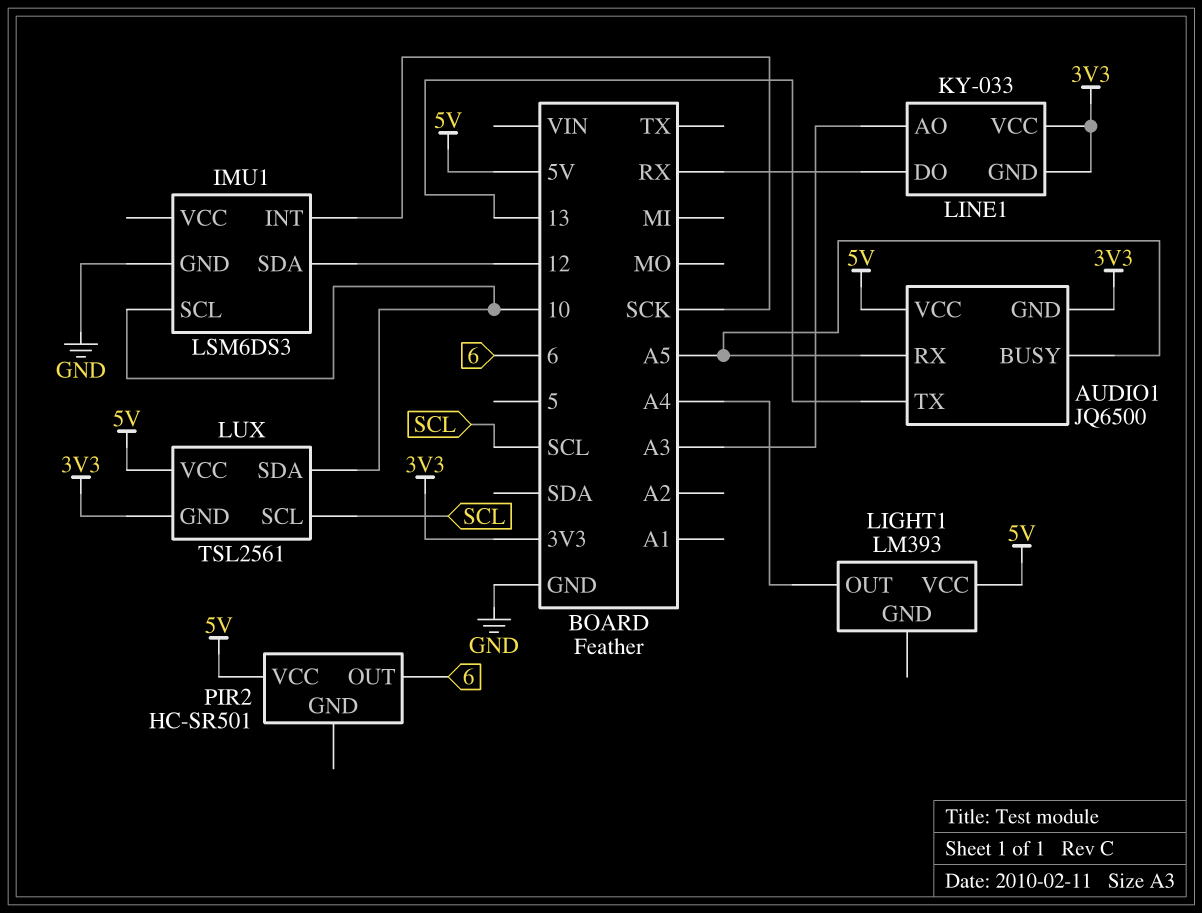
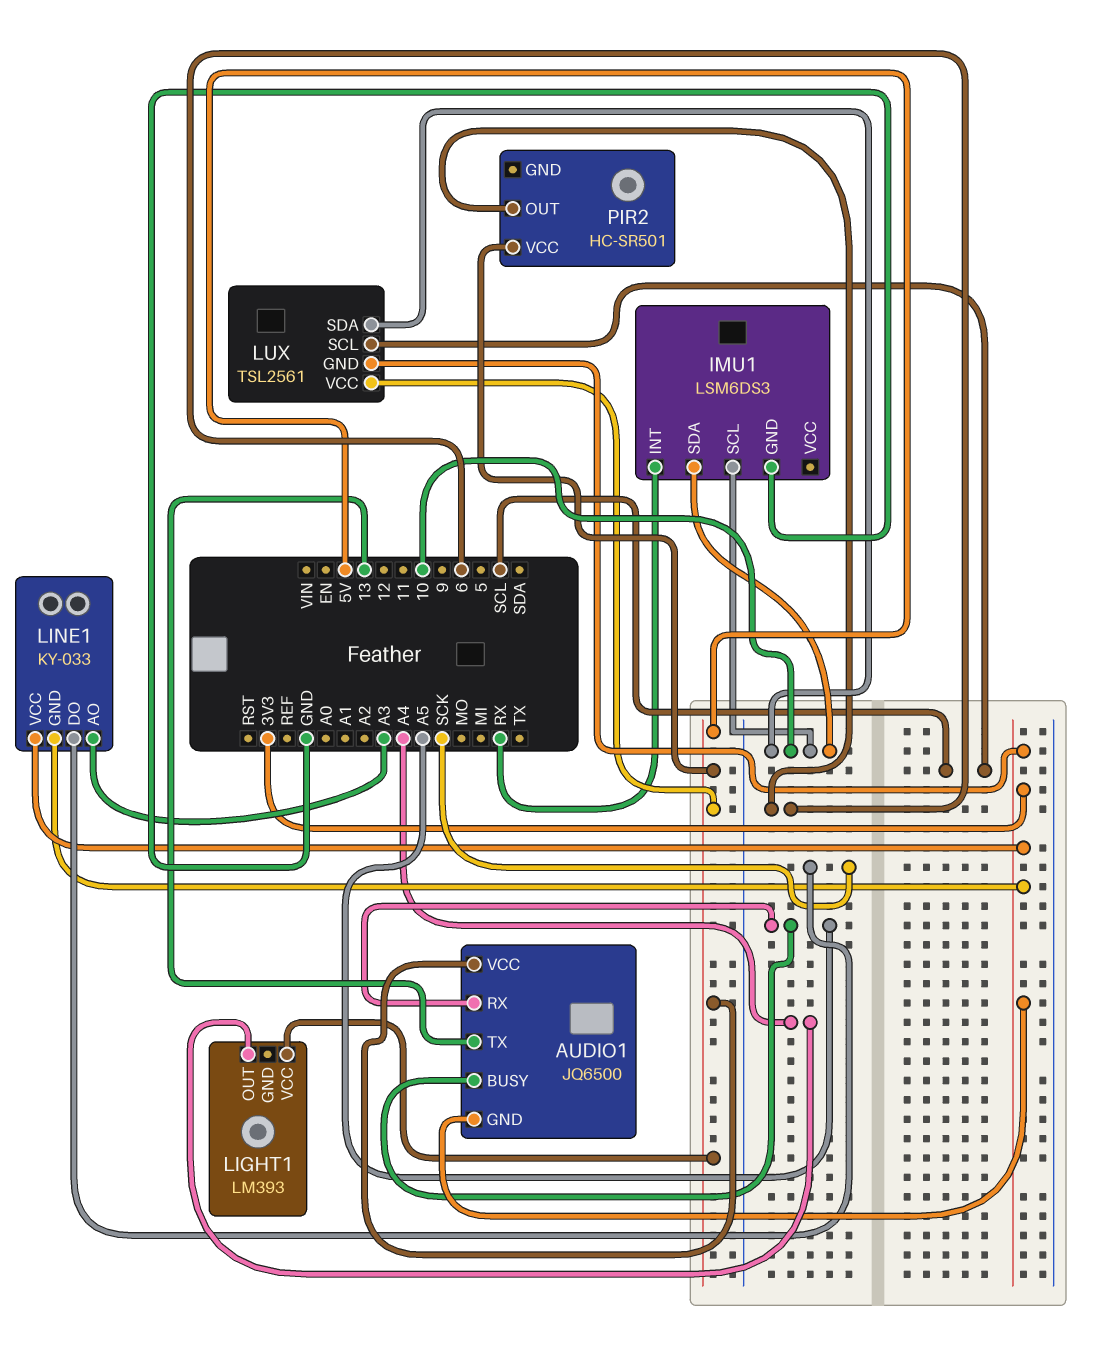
IMU1 pin INT: SCK -> RX
IMU1 pin SDA: 12 -> 10
LINE1 pin DO: RX -> SCK

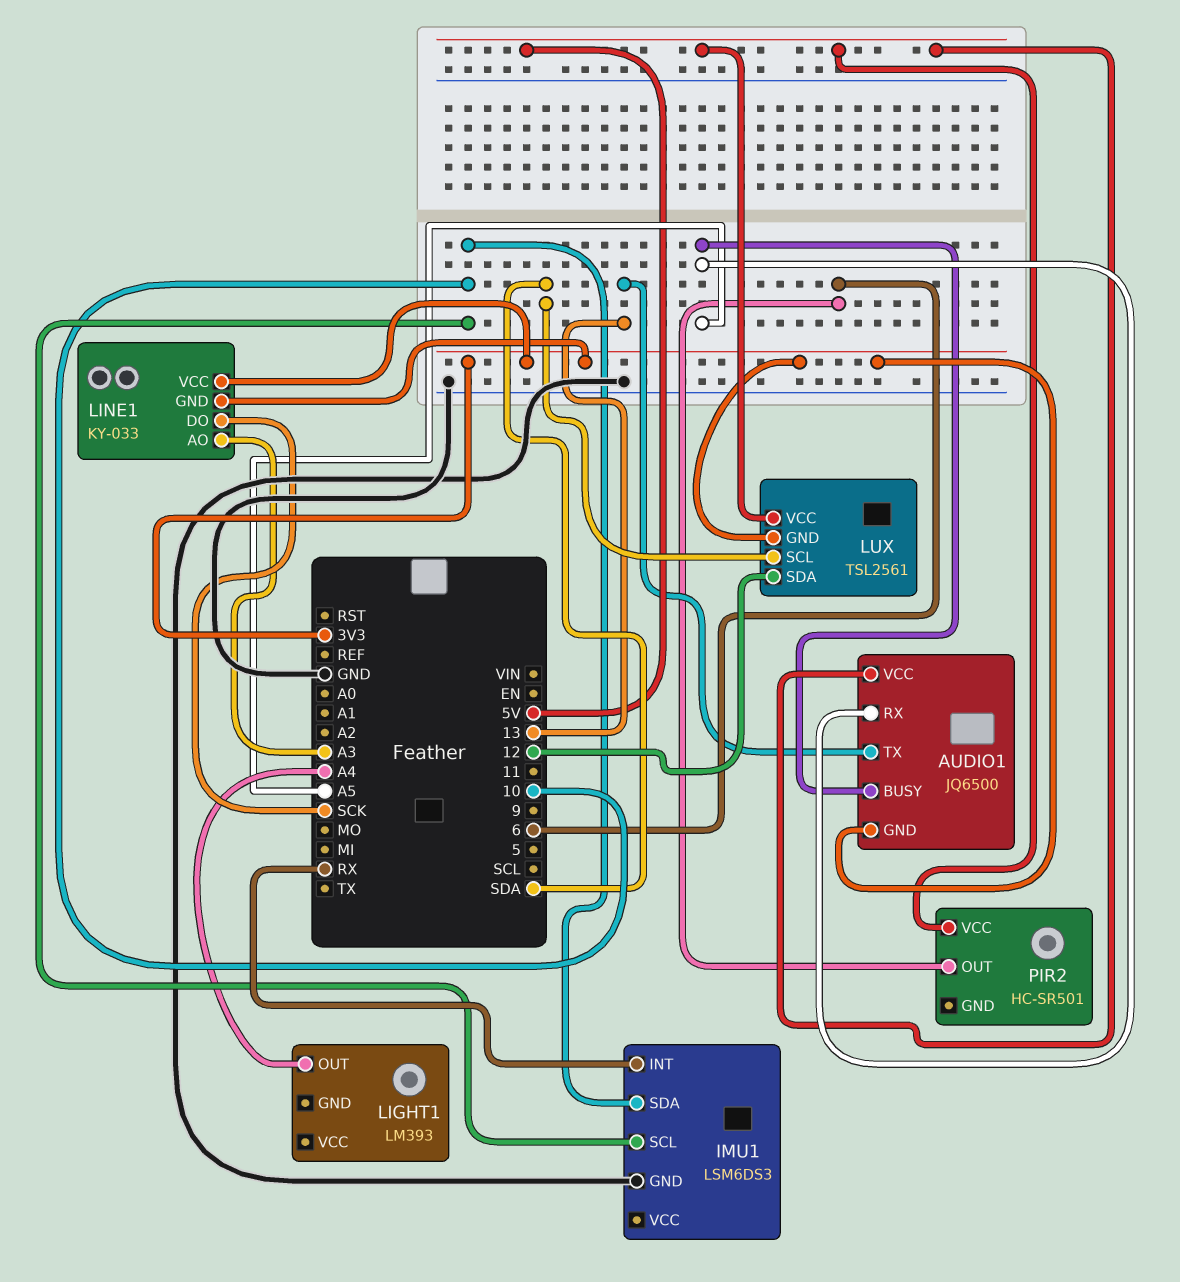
LIGHT1 pin VCC: 5V -> none
LUX pin SCL: SCL -> SDA
LUX pin SDA: 10 -> 12

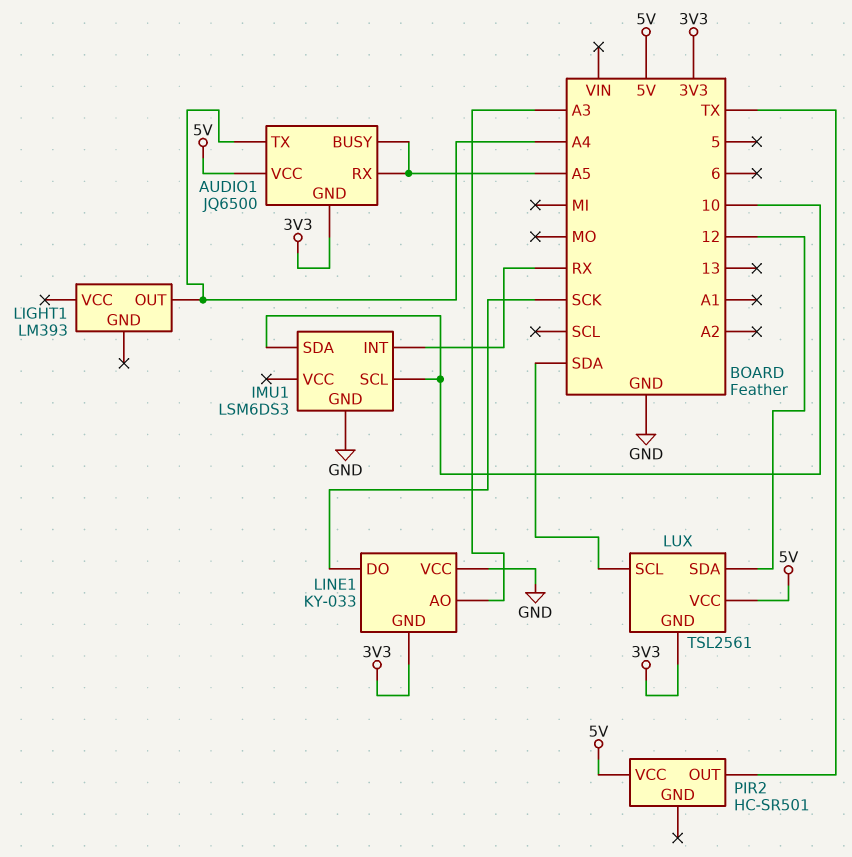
AUDIO1 pin TX: 13 -> A4
LINE1 pin VCC: 3V3 -> GND
PIR2 pin OUT: 6 -> TX

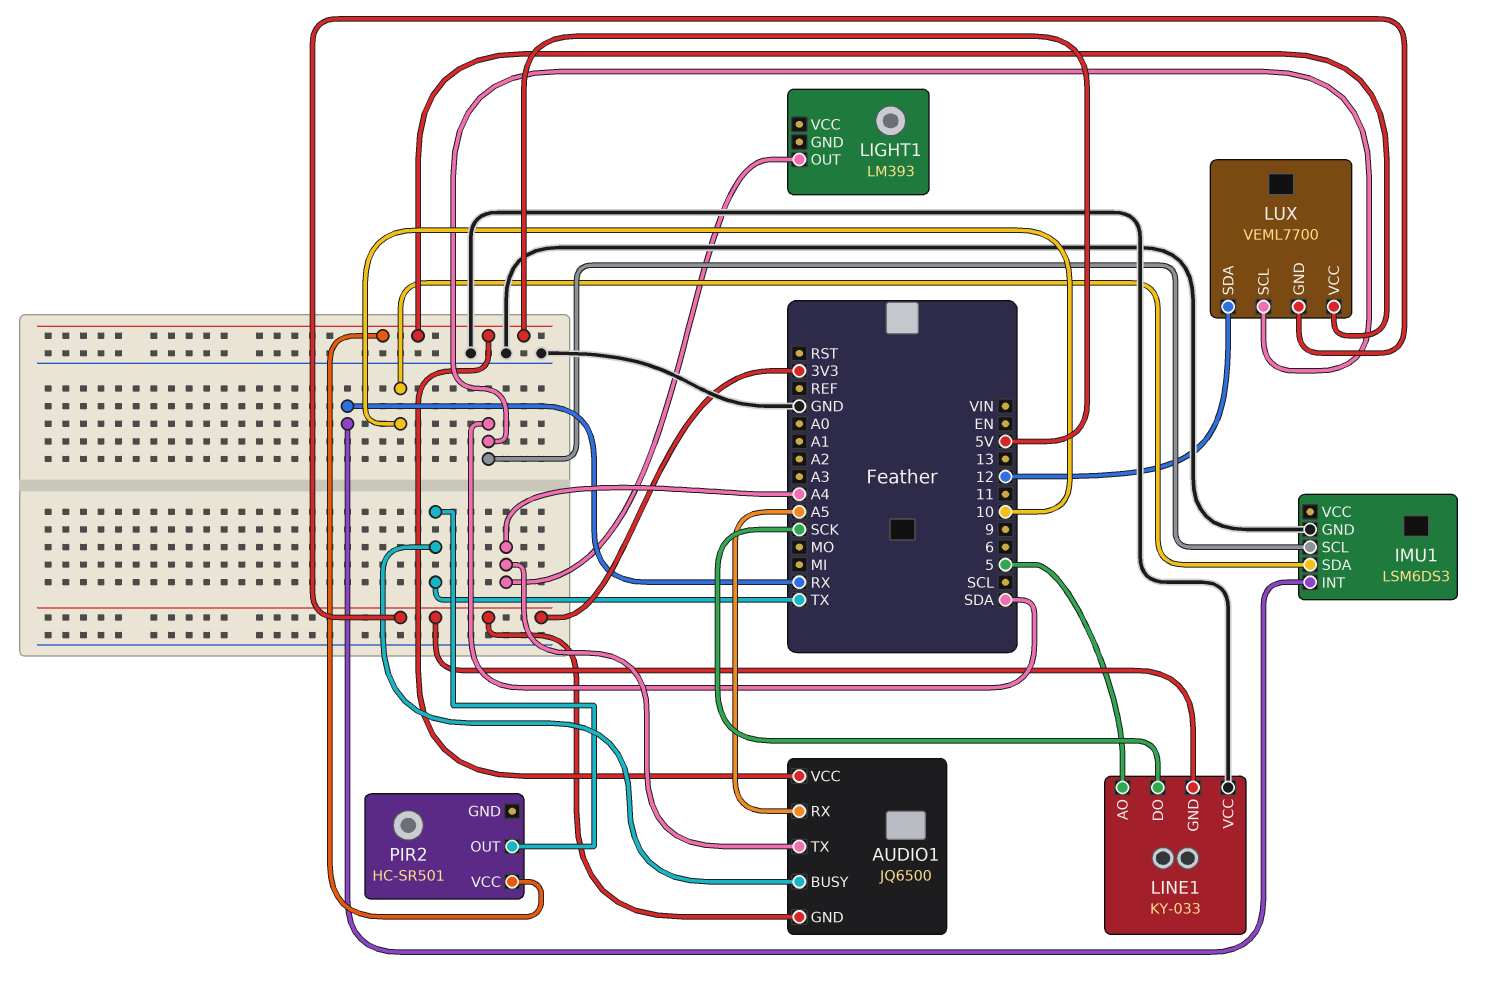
AUDIO1 pin BUSY: A5 -> TX
IMU1 pin SCL: 10 -> SDA
LINE1 pin AO: A3 -> 5
LUX: TSL2561 -> VEML7700

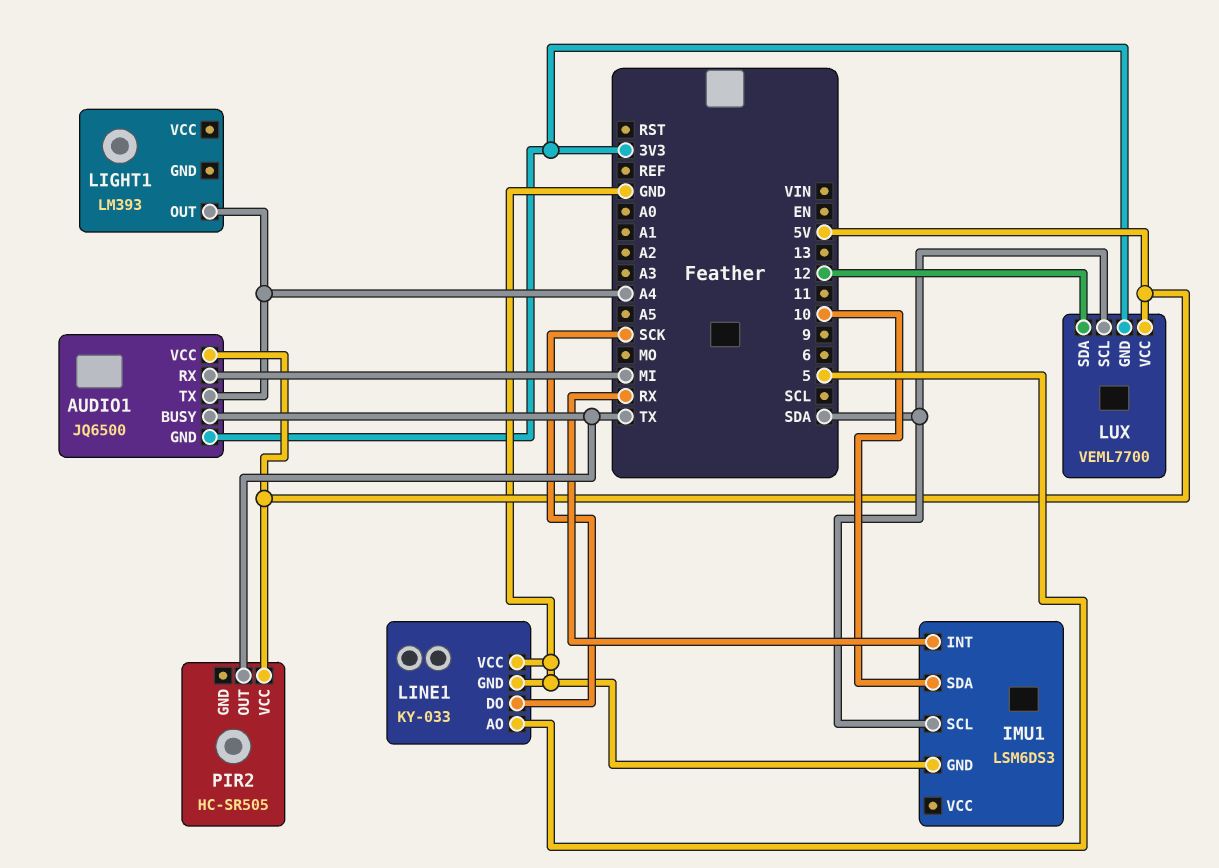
AUDIO1 pin RX: A5 -> MI
LINE1 pin GND: 3V3 -> GND
PIR2: HC-SR501 -> HC-SR505

